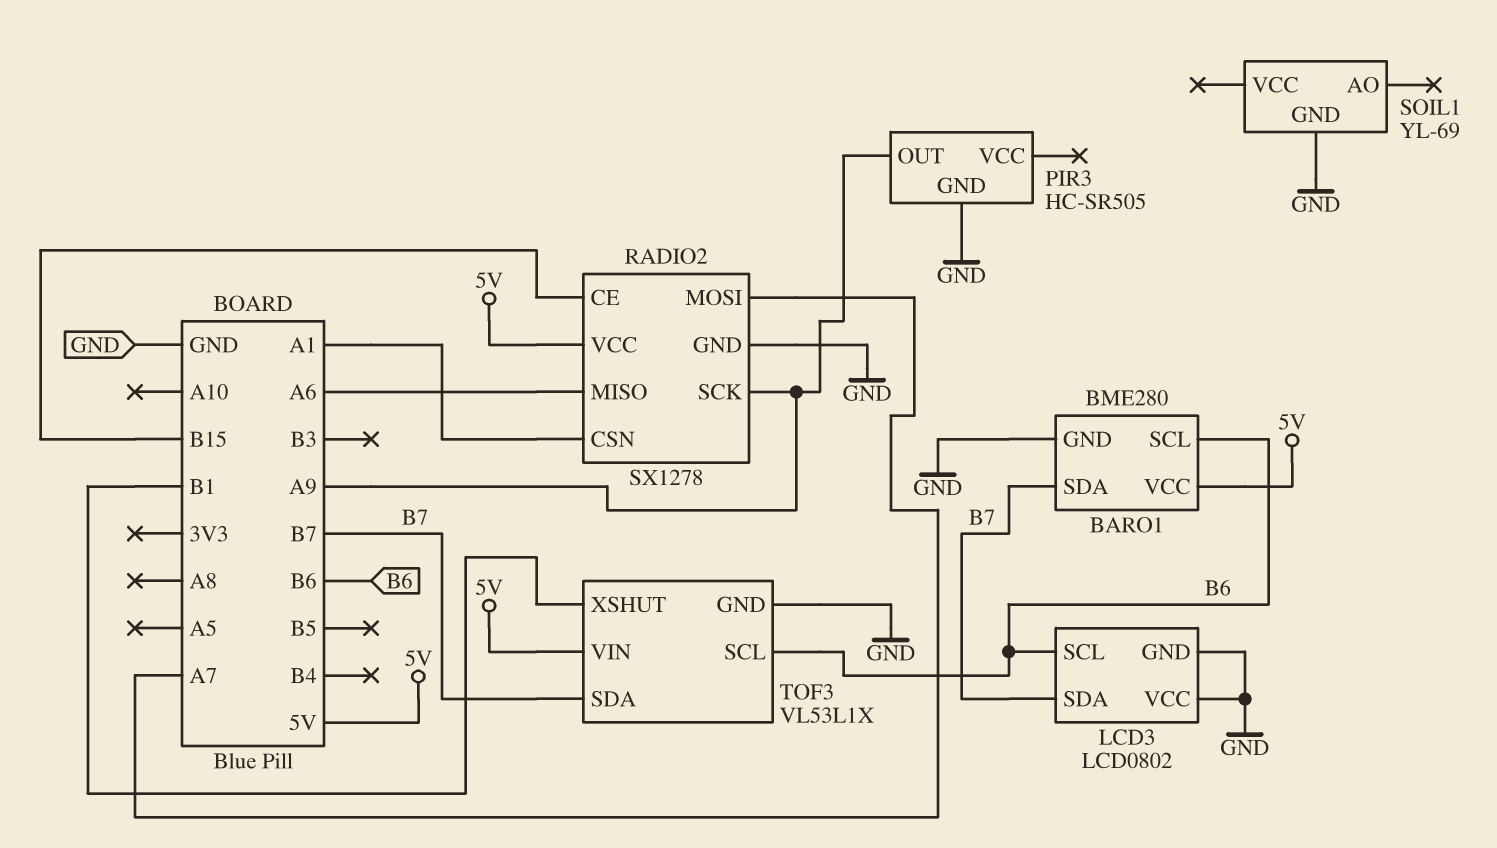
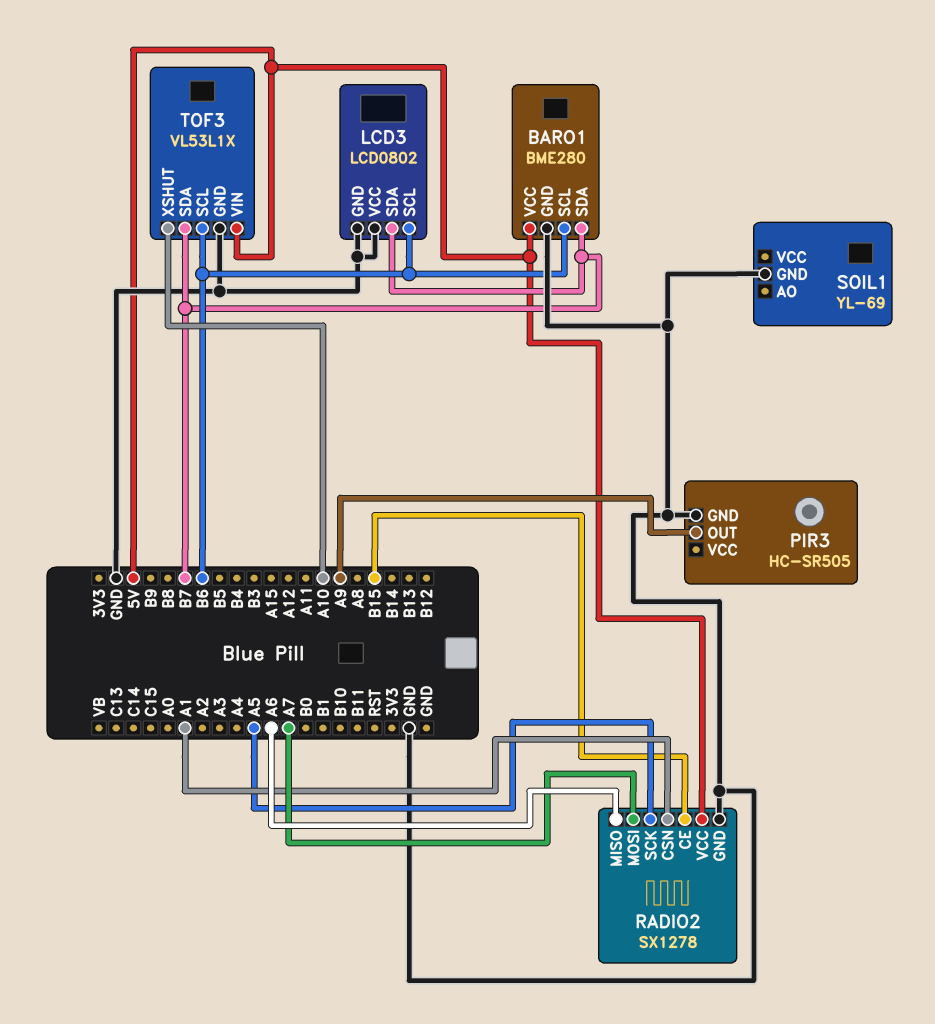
RADIO2 pin SCK: A9 -> A5
TOF3 pin XSHUT: B1 -> A10

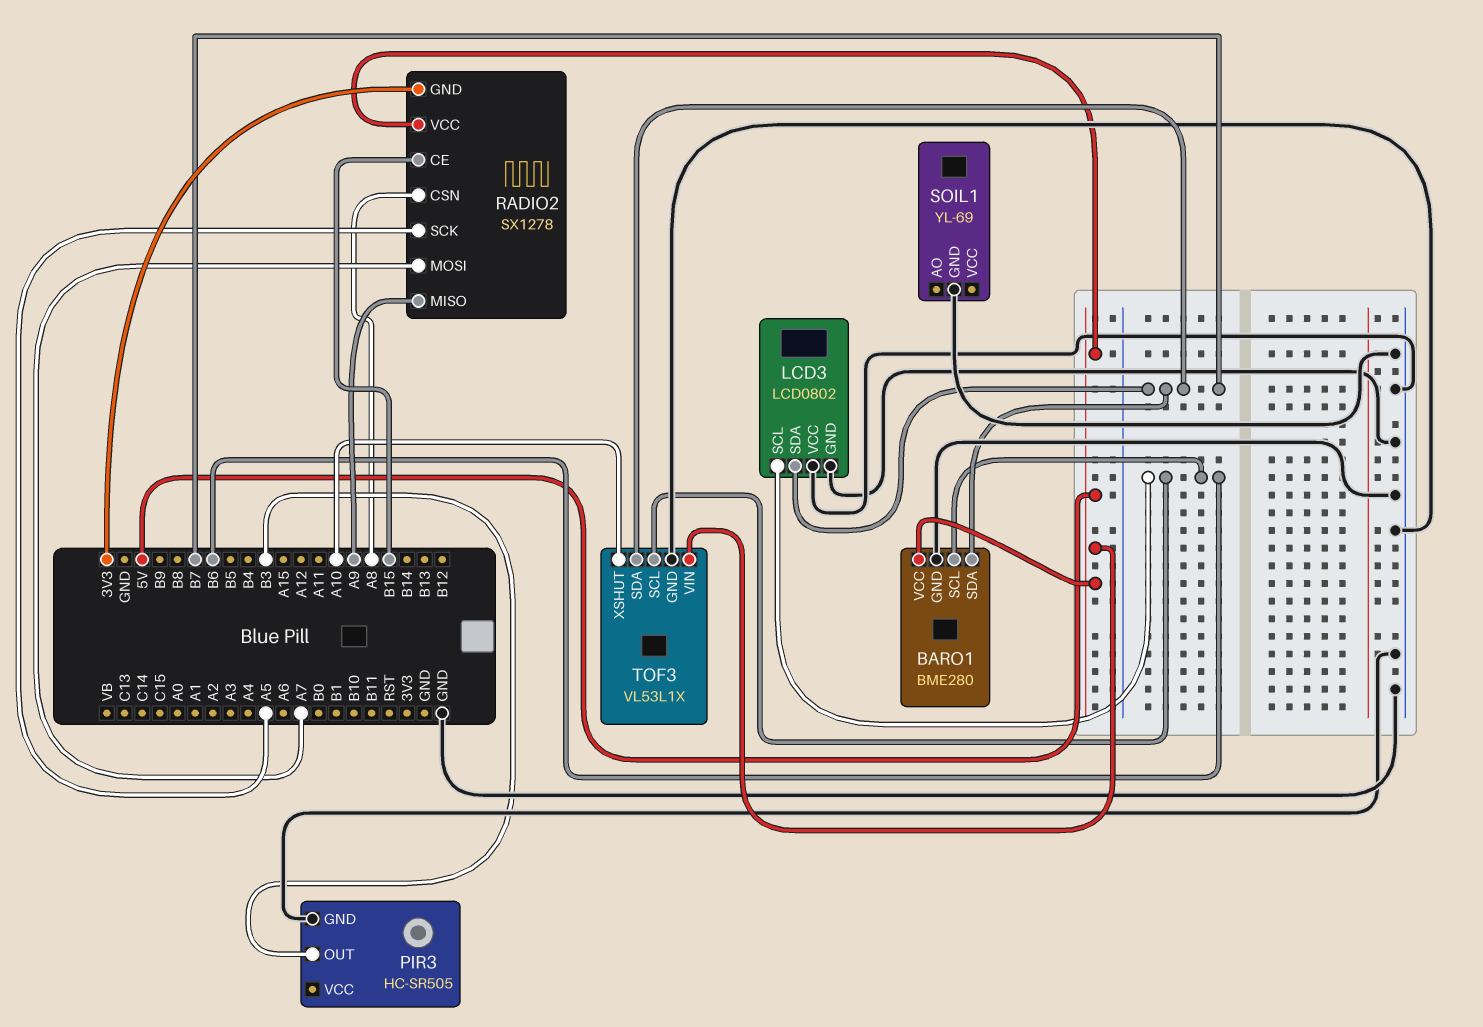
PIR3 pin OUT: A9 -> B3
RADIO2 pin CSN: A1 -> A8
RADIO2 pin GND: GND -> 3V3
RADIO2 pin MISO: A6 -> A9

